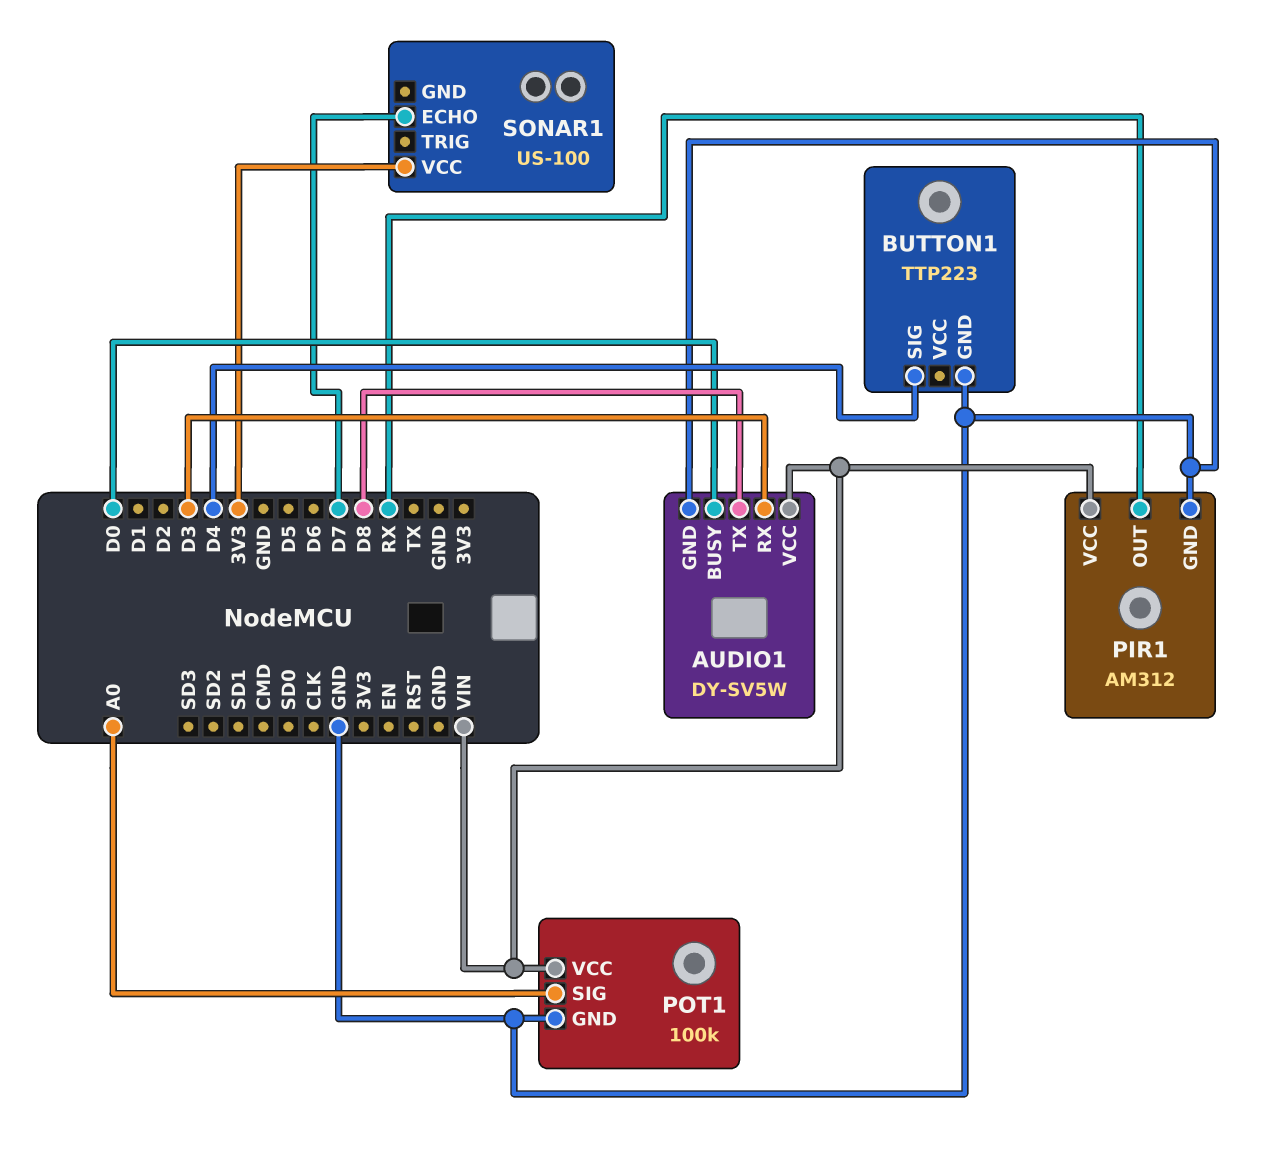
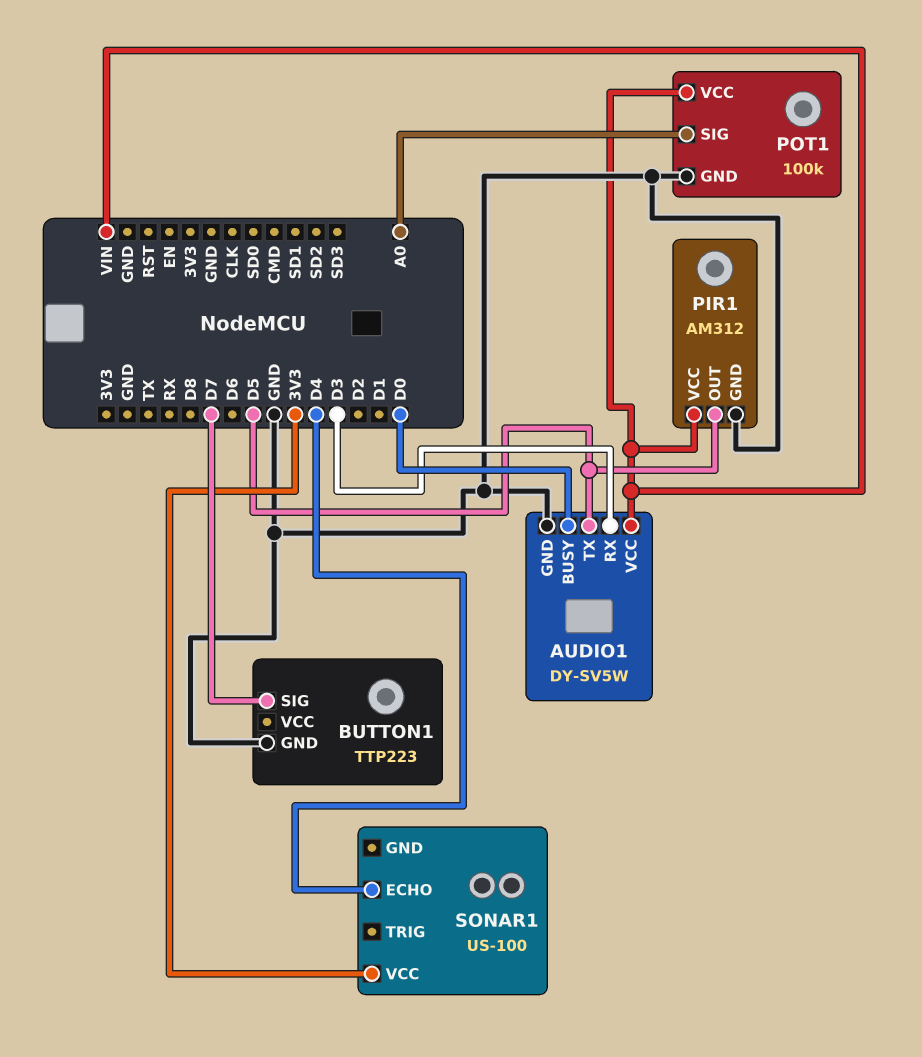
AUDIO1 pin TX: D8 -> D5
BUTTON1 pin SIG: D4 -> D7
PIR1 pin OUT: RX -> D5
SONAR1 pin ECHO: D7 -> D4

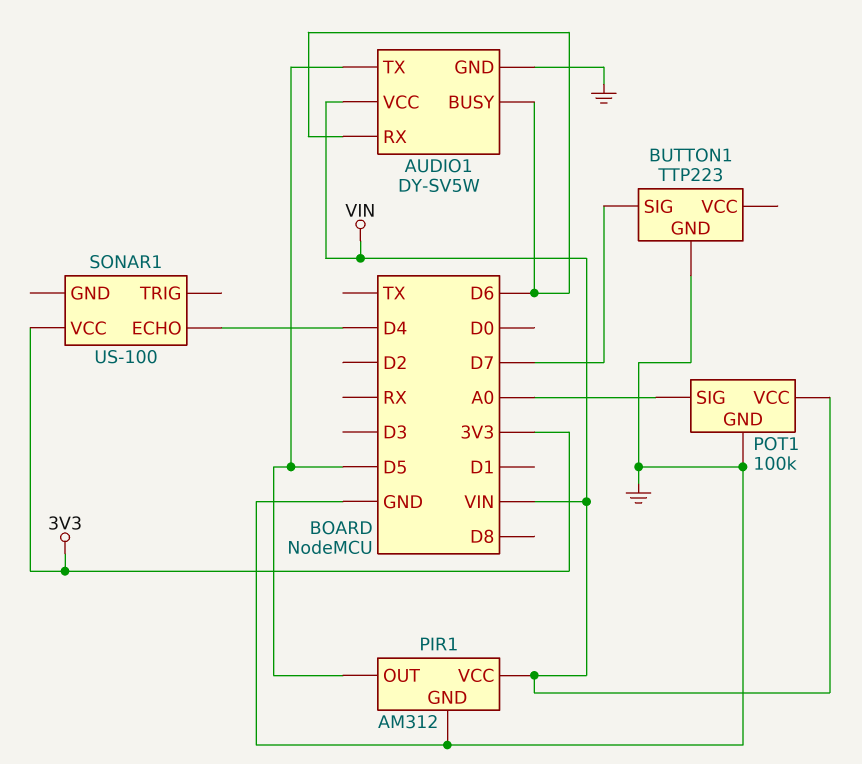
AUDIO1 pin BUSY: D0 -> D6
AUDIO1 pin RX: D3 -> D6

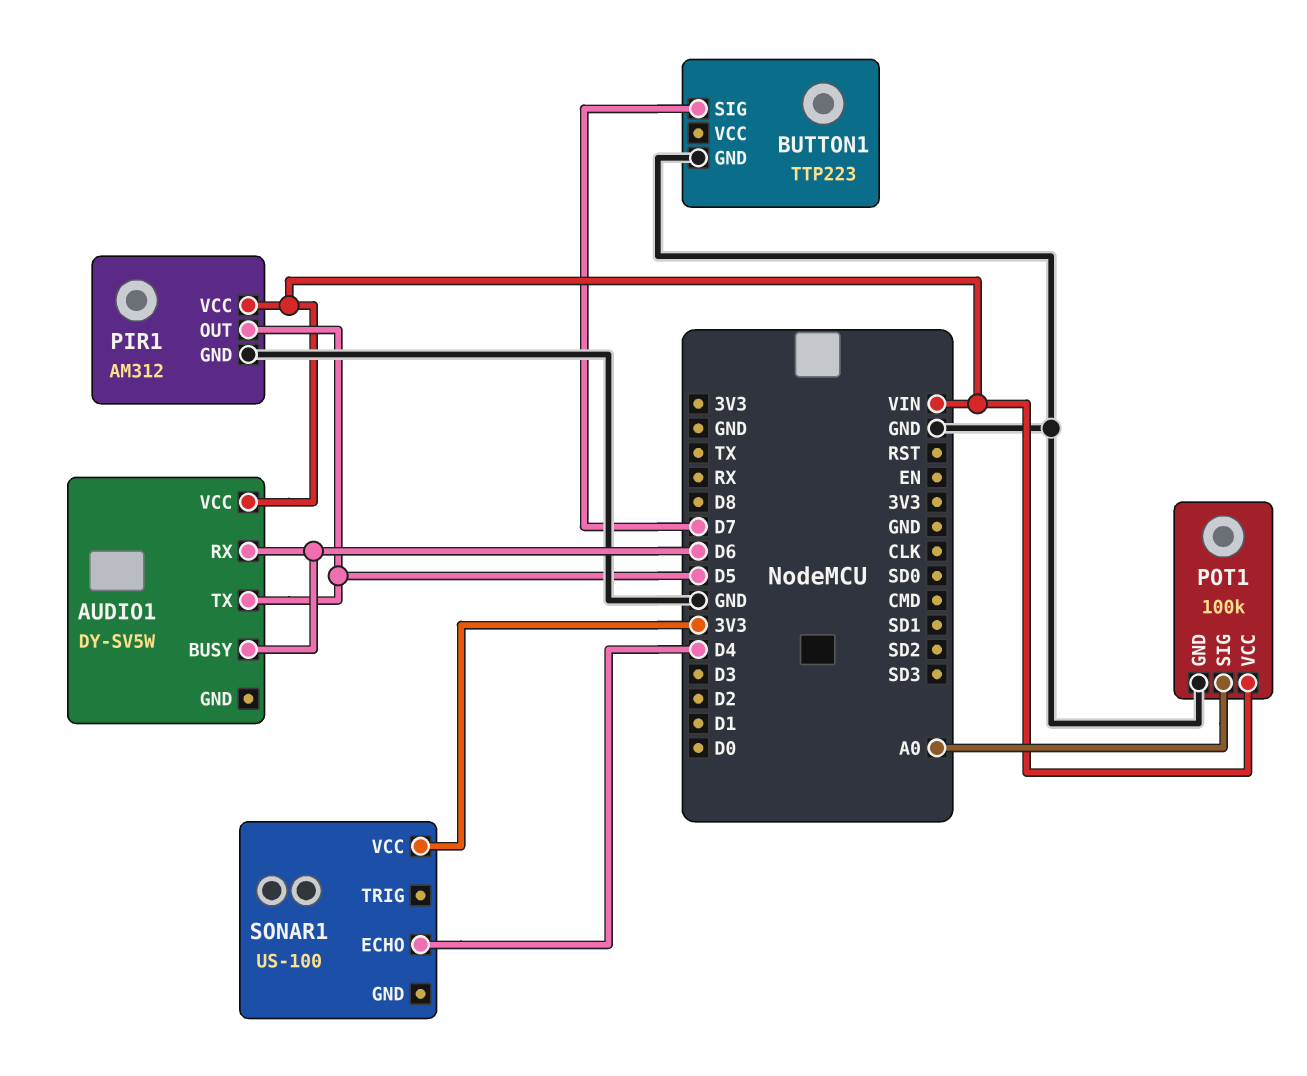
AUDIO1 pin GND: GND -> none

